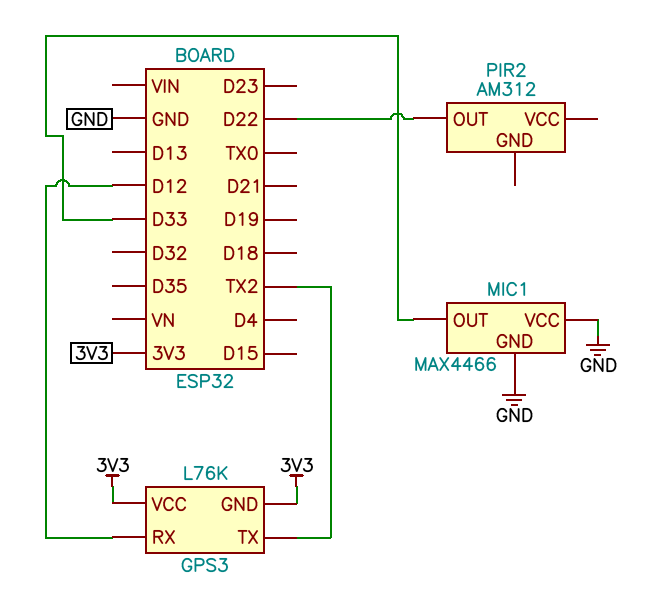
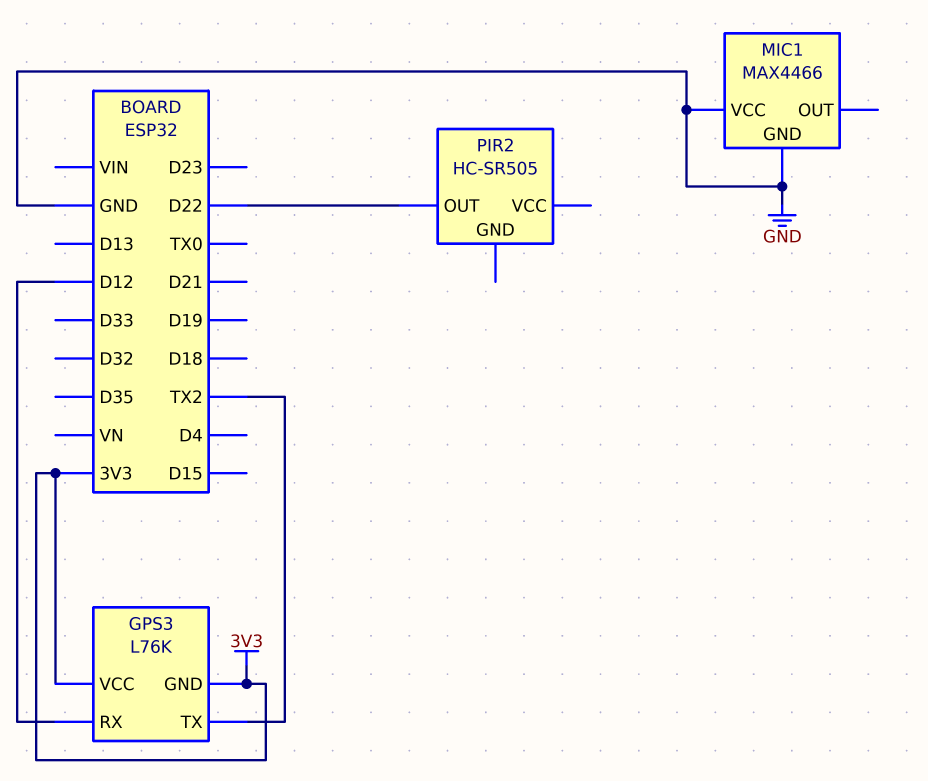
MIC1 pin OUT: D33 -> none
PIR2: AM312 -> HC-SR505

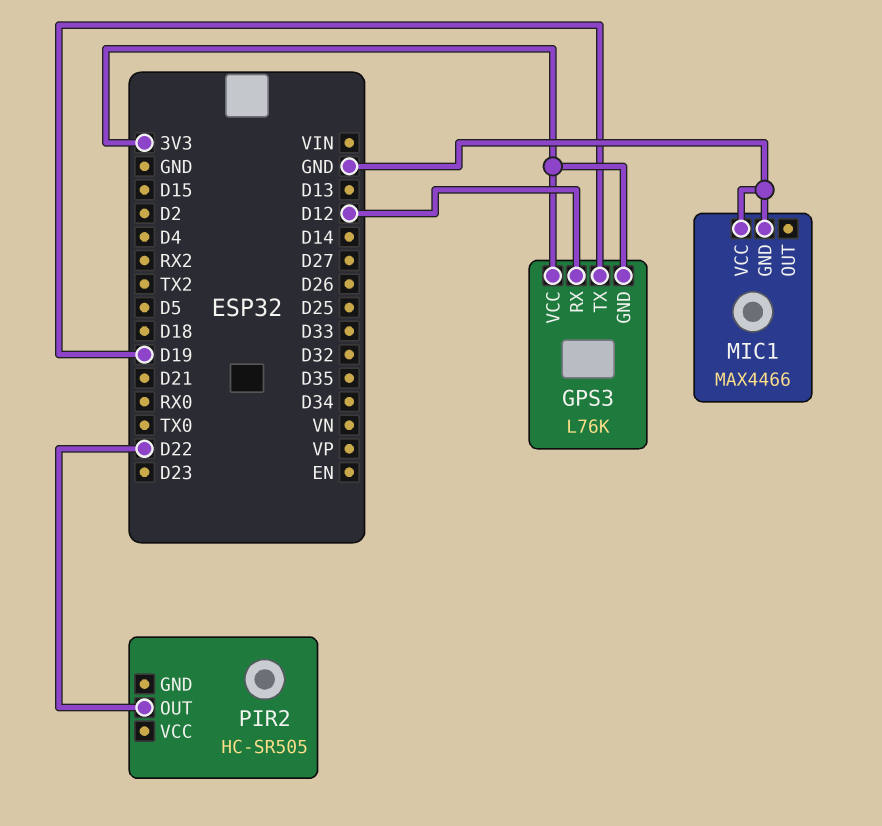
GPS3 pin TX: TX2 -> D19

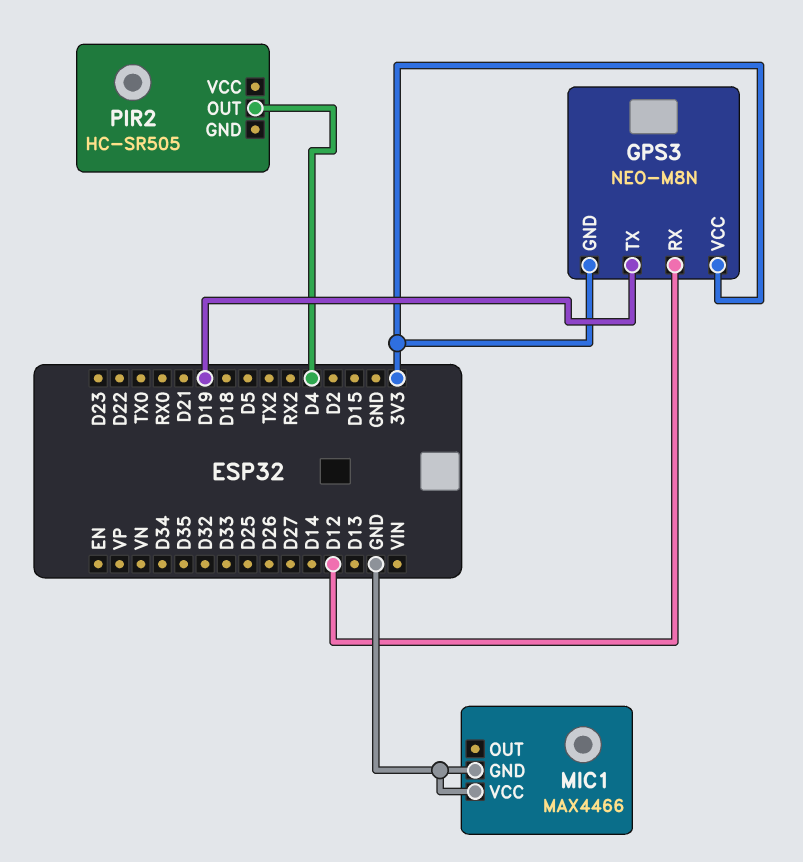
GPS3: L76K -> NEO-M8N
PIR2 pin OUT: D22 -> D4

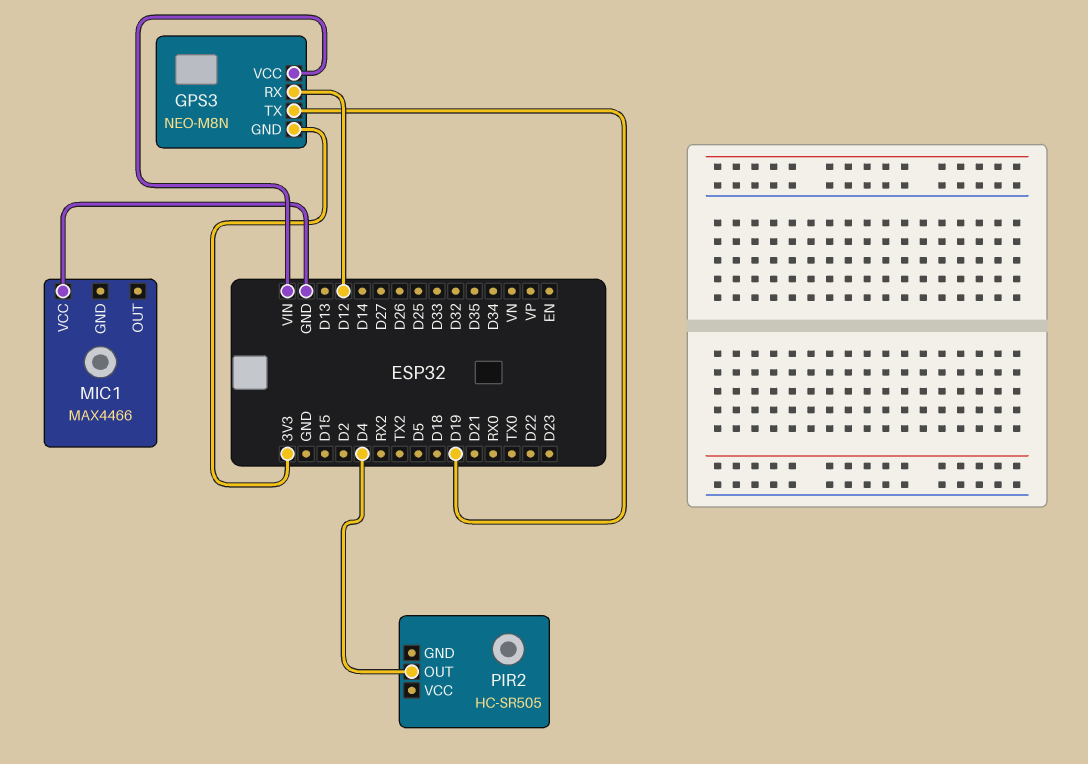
GPS3 pin VCC: 3V3 -> VIN
MIC1 pin GND: GND -> none

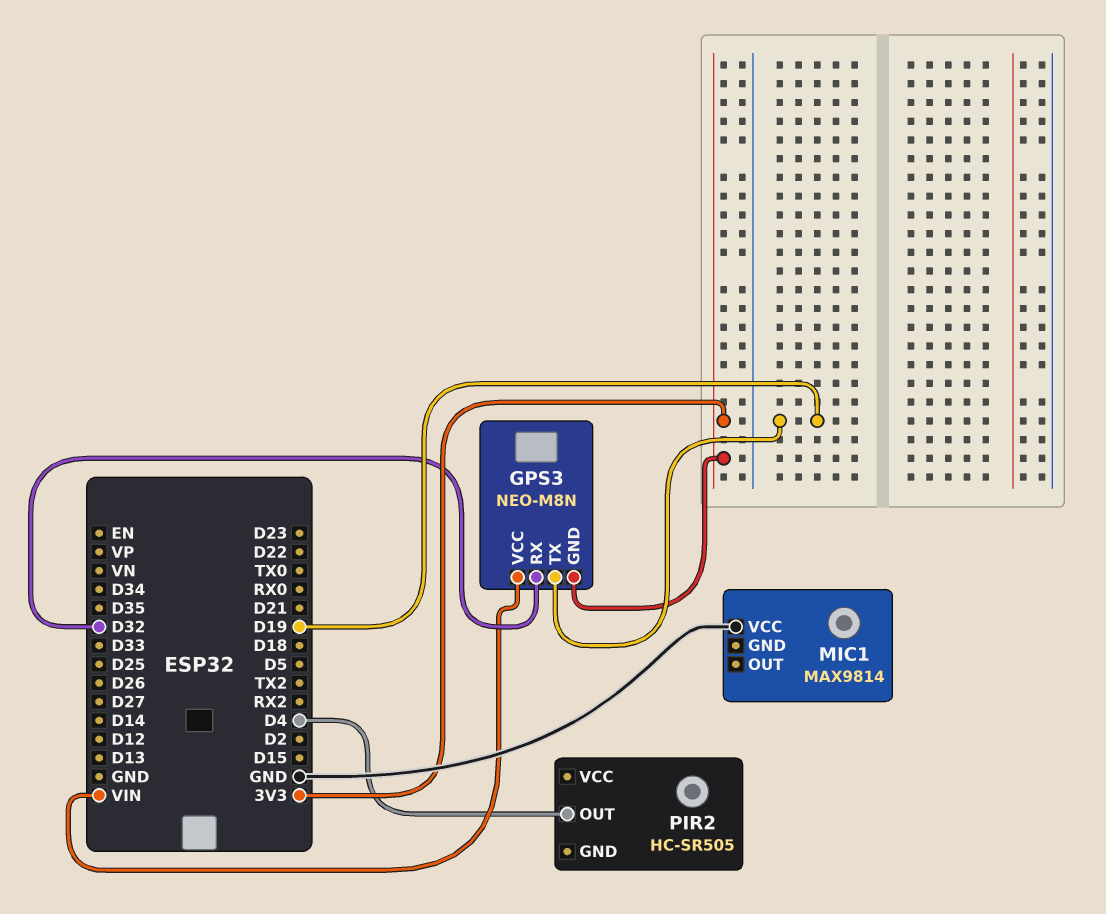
GPS3 pin RX: D12 -> D32
MIC1: MAX4466 -> MAX9814

